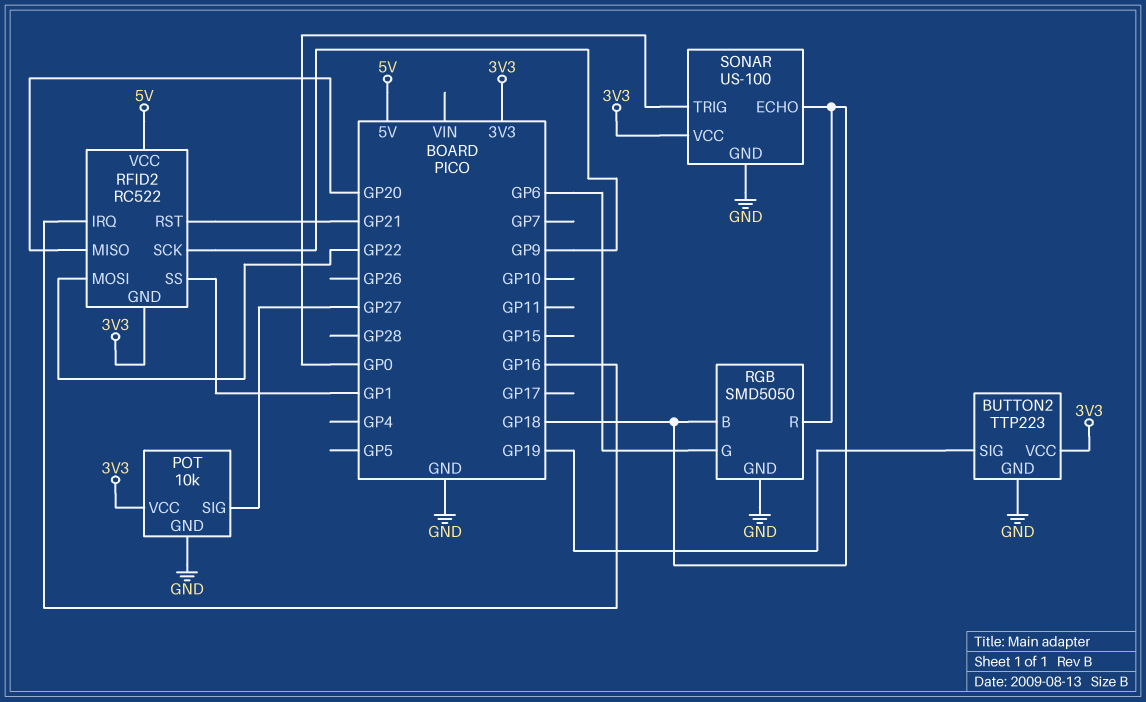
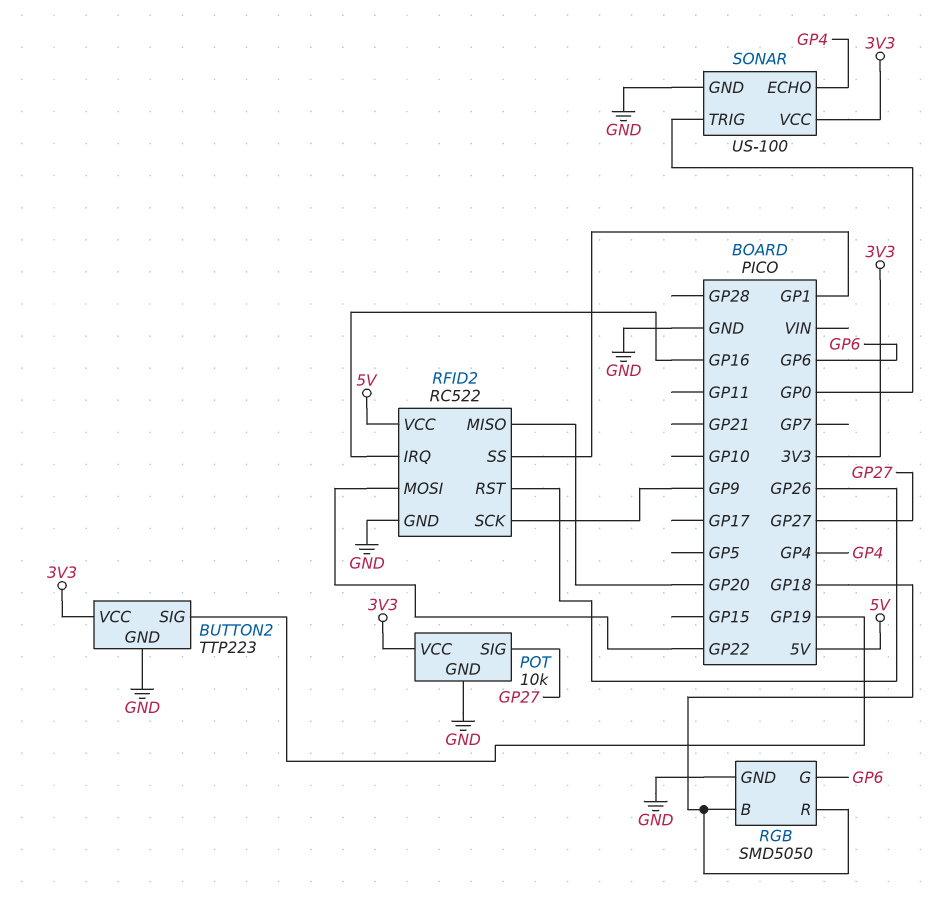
RFID2 pin GND: 3V3 -> GND
RFID2 pin RST: GP21 -> GP26
SONAR pin ECHO: GP18 -> GP4

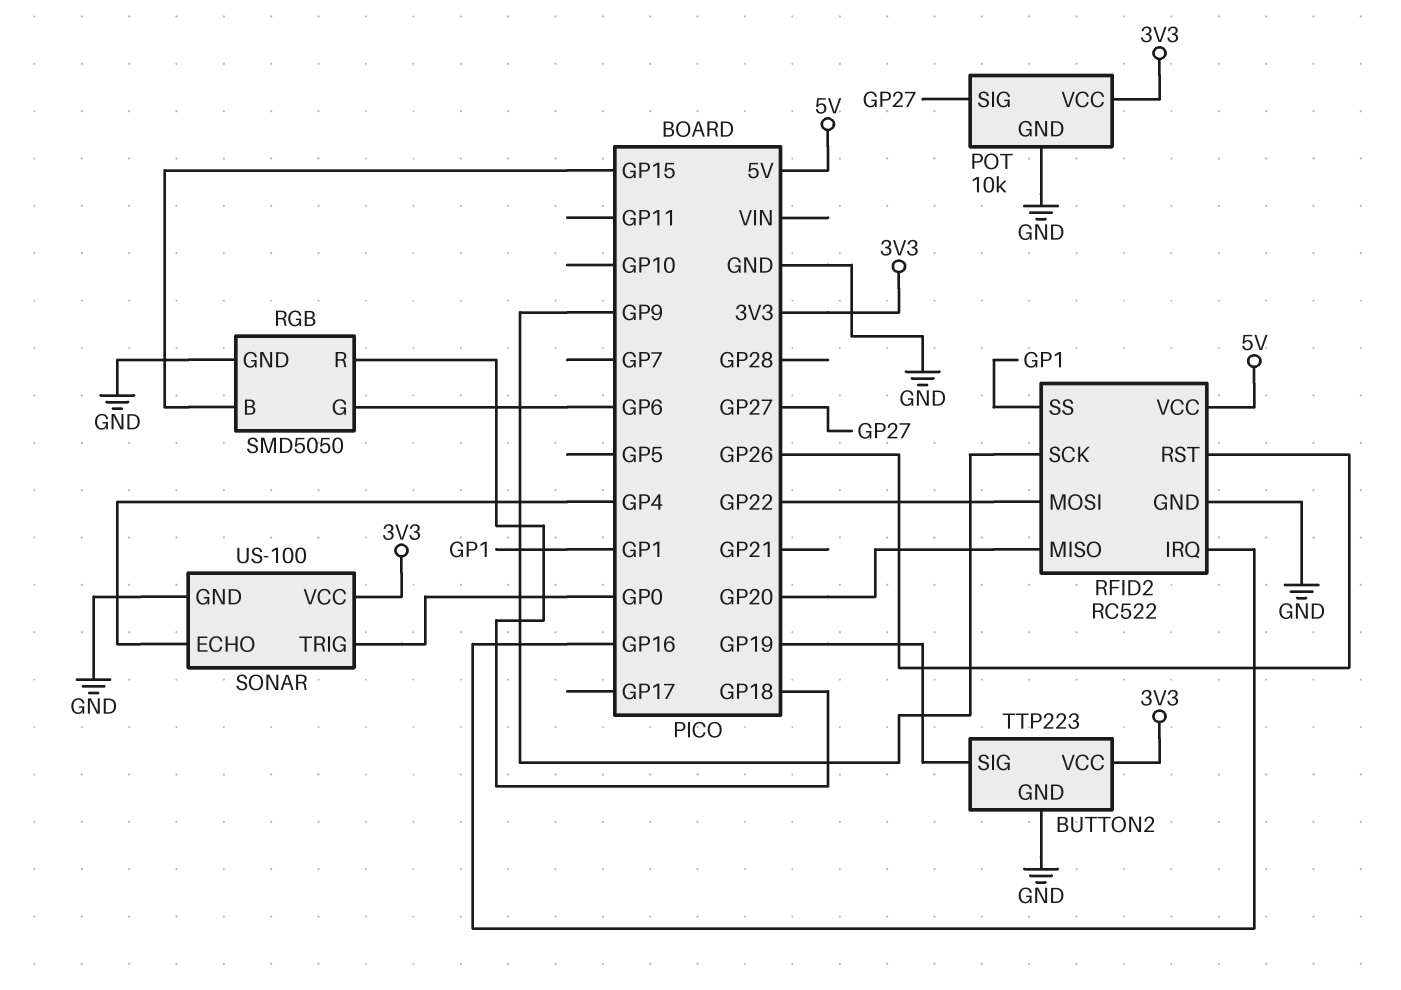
RGB pin B: GP18 -> GP15

